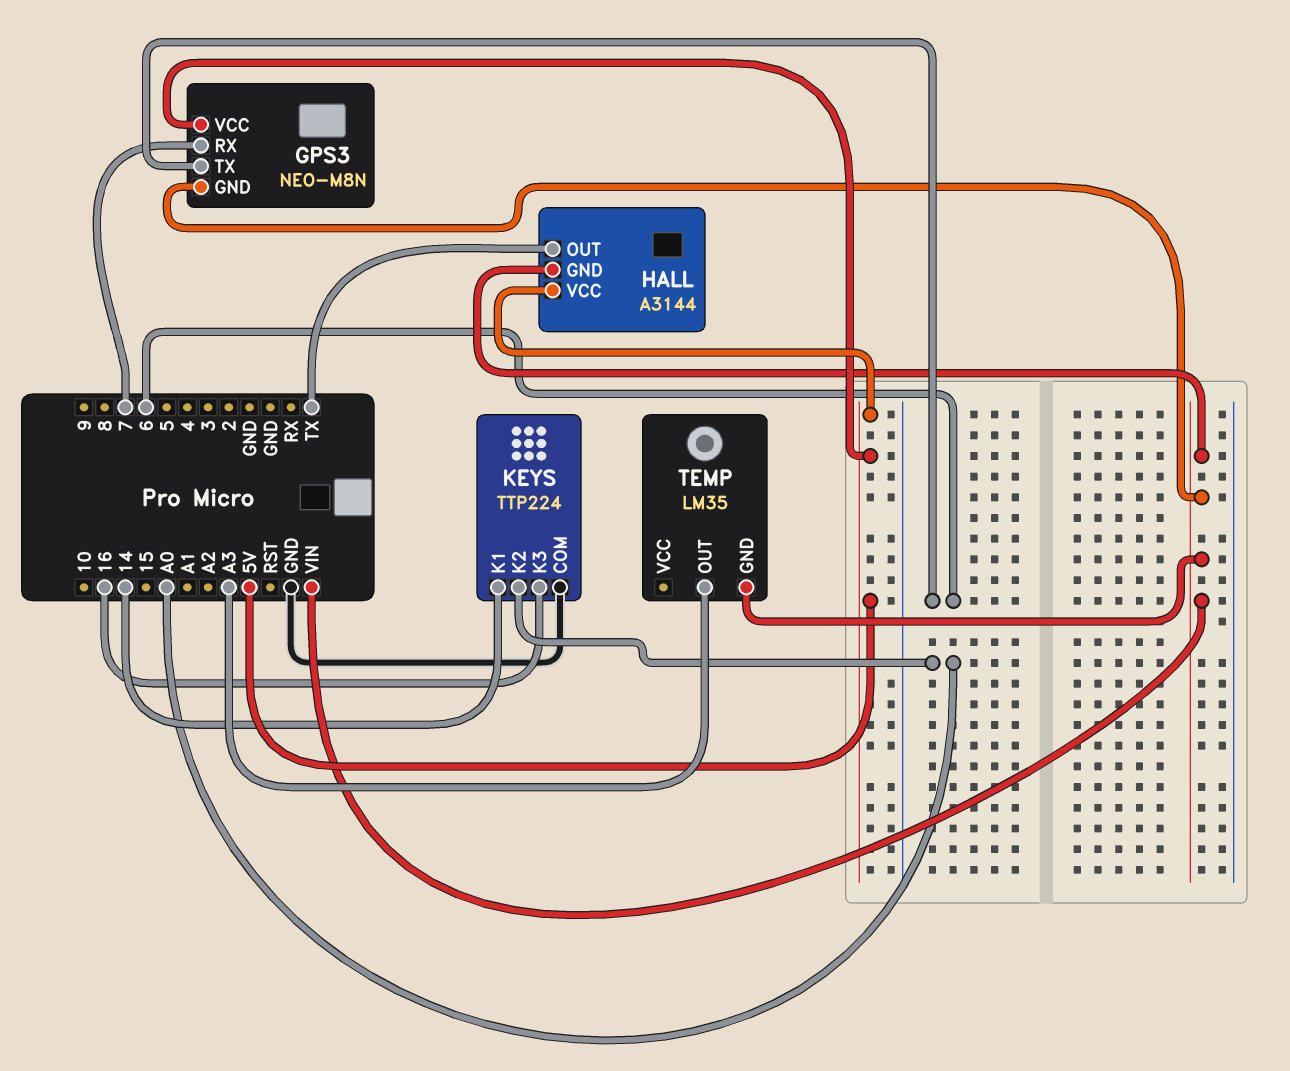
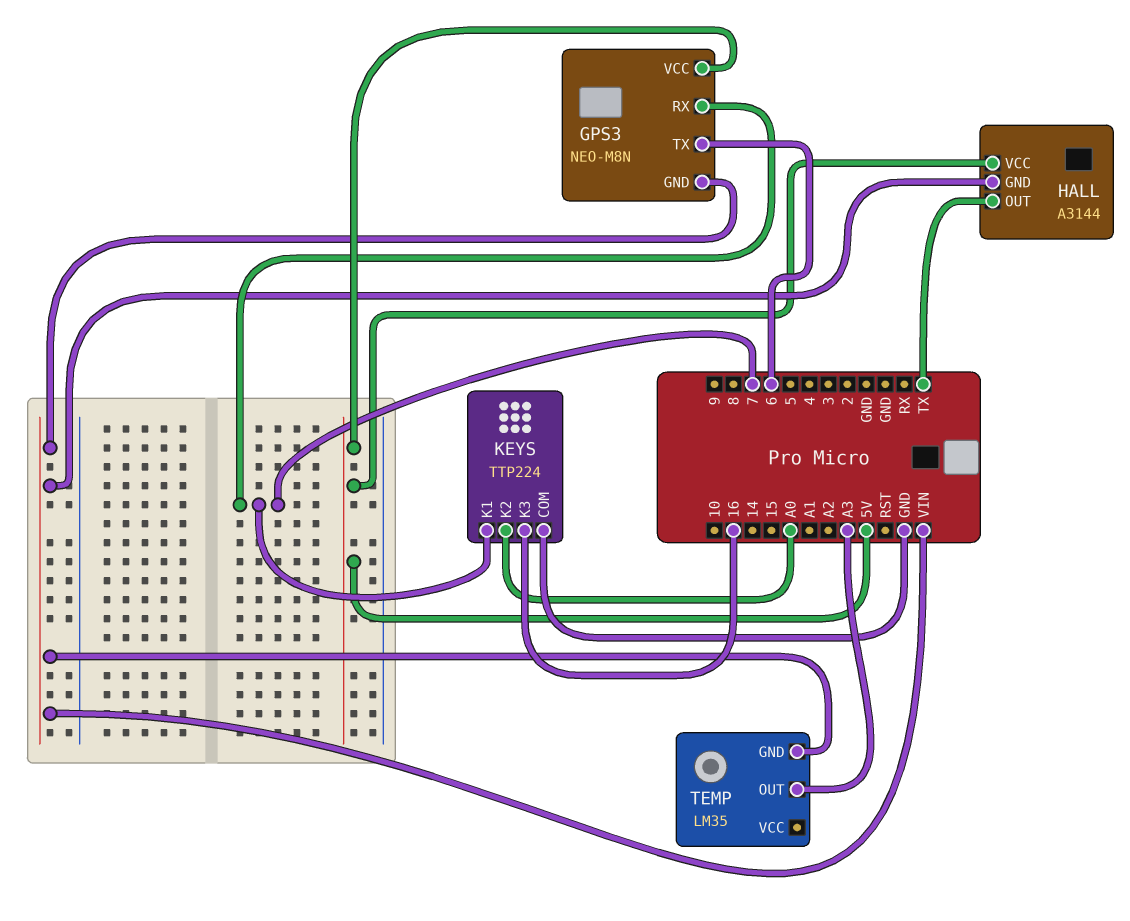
KEYS pin K1: 14 -> 7

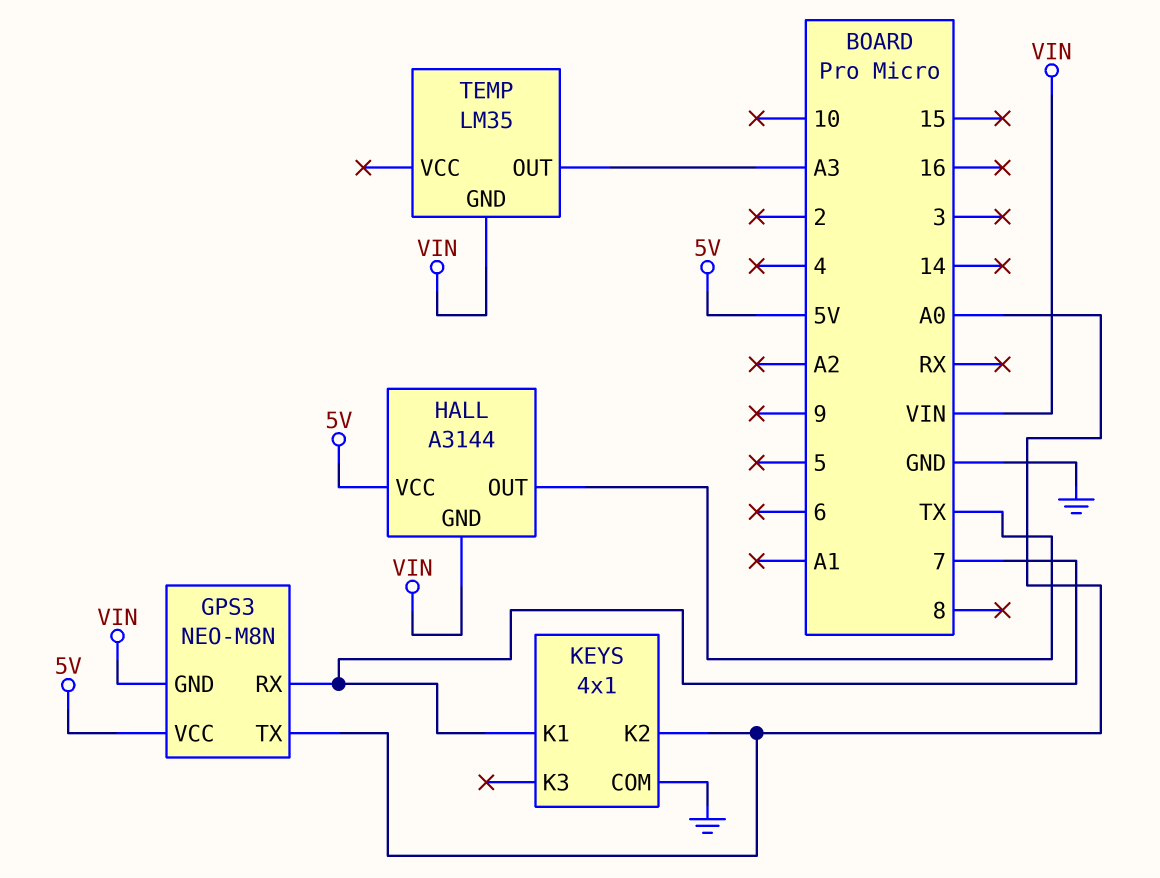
GPS3 pin TX: 6 -> A0
KEYS: TTP224 -> 4x1
KEYS pin K3: 16 -> none

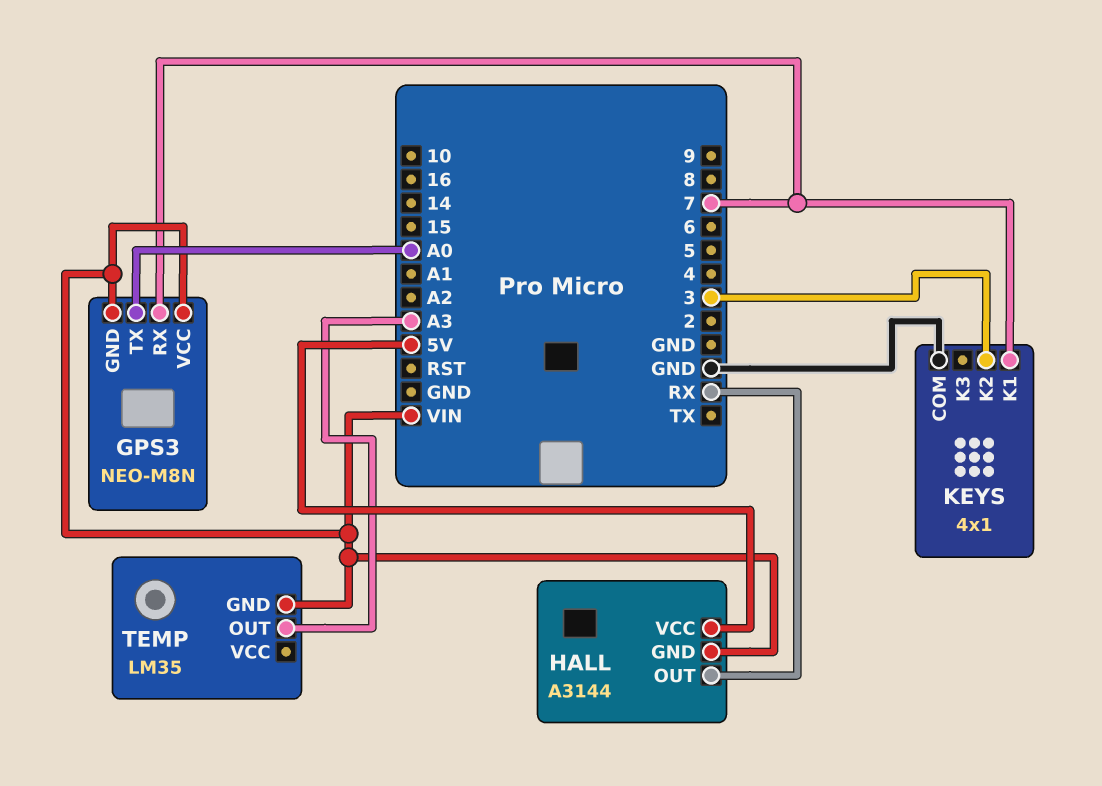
GPS3 pin VCC: 5V -> VIN
HALL pin OUT: TX -> RX
KEYS pin K2: A0 -> 3

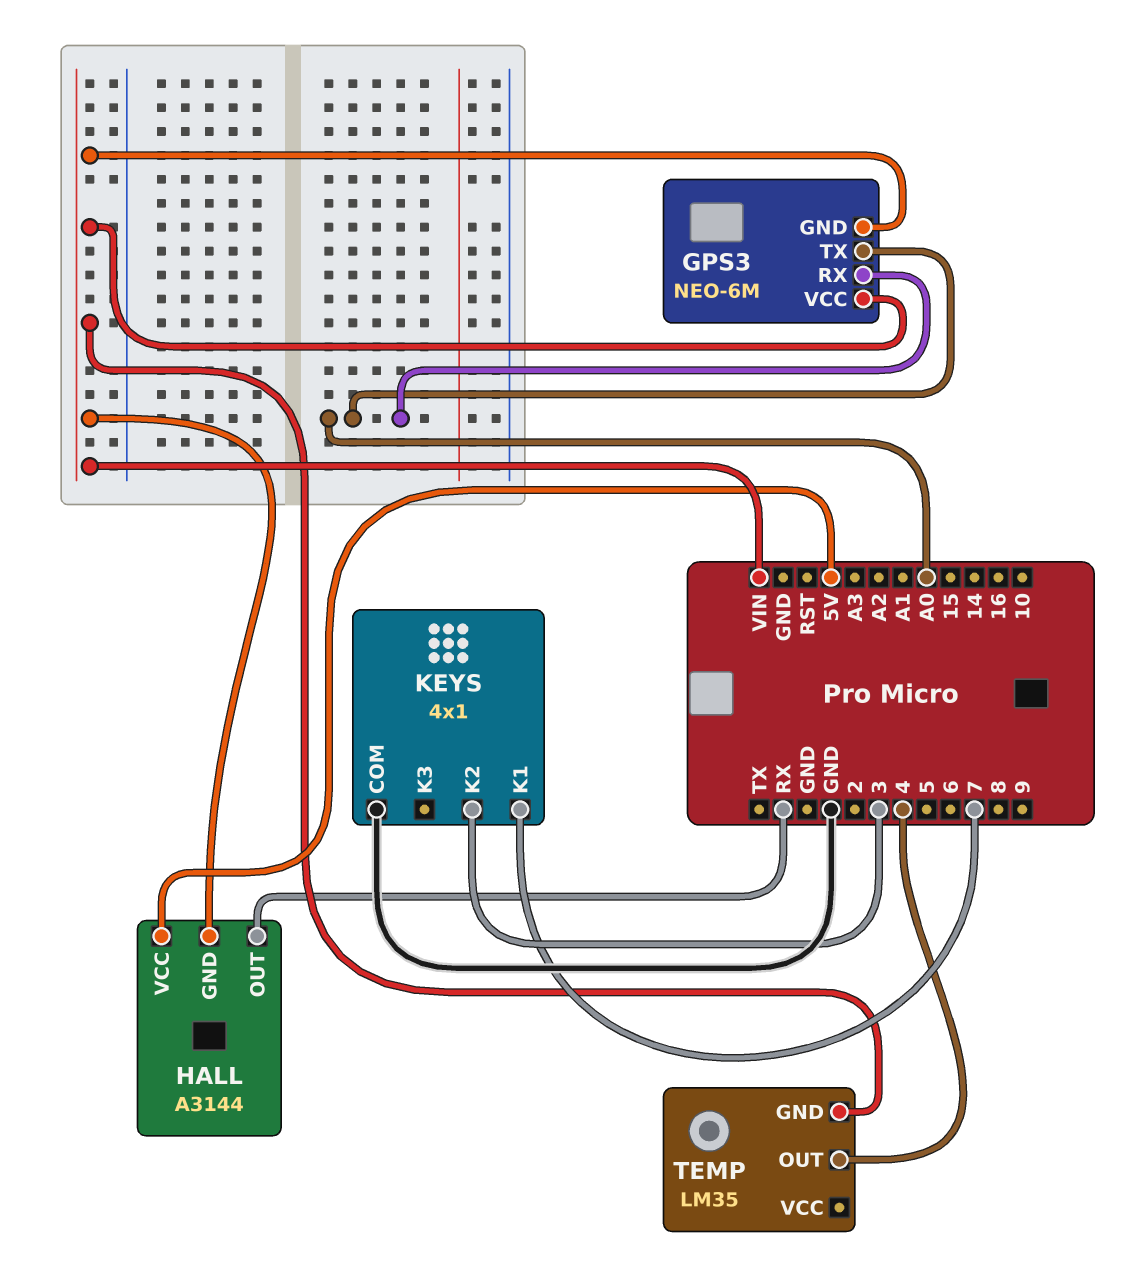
GPS3: NEO-M8N -> NEO-6M
GPS3 pin RX: 7 -> A0
TEMP pin OUT: A3 -> 4

